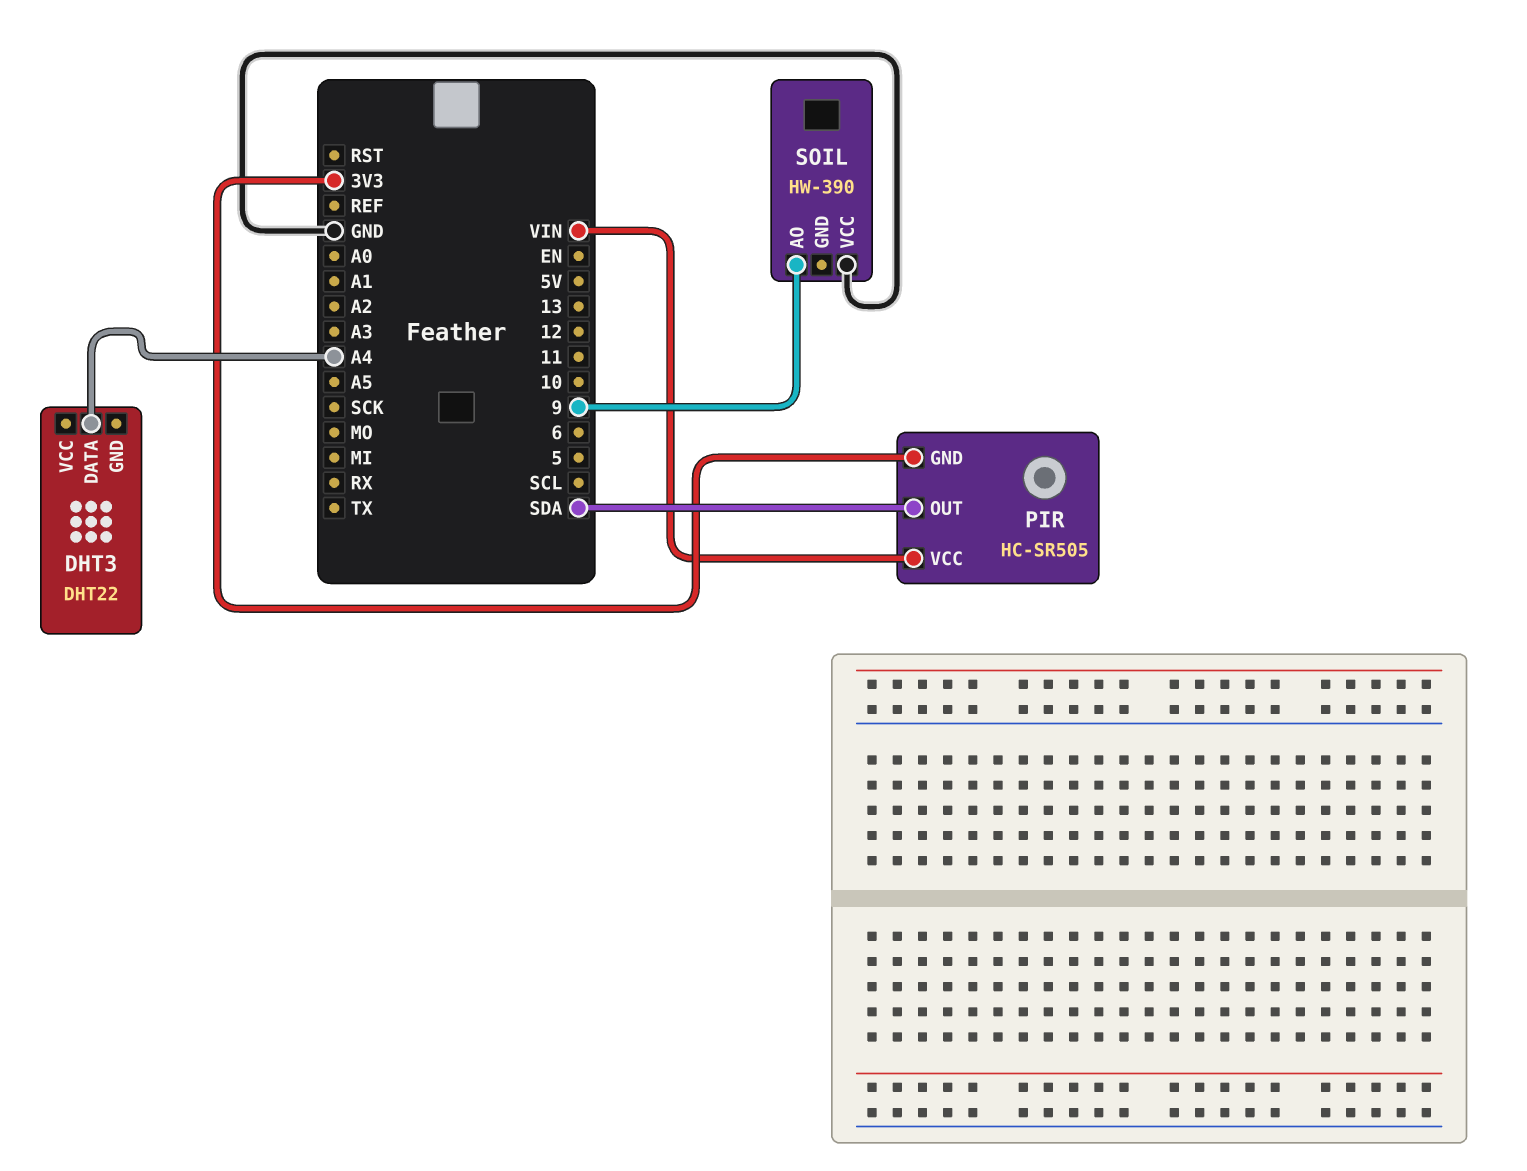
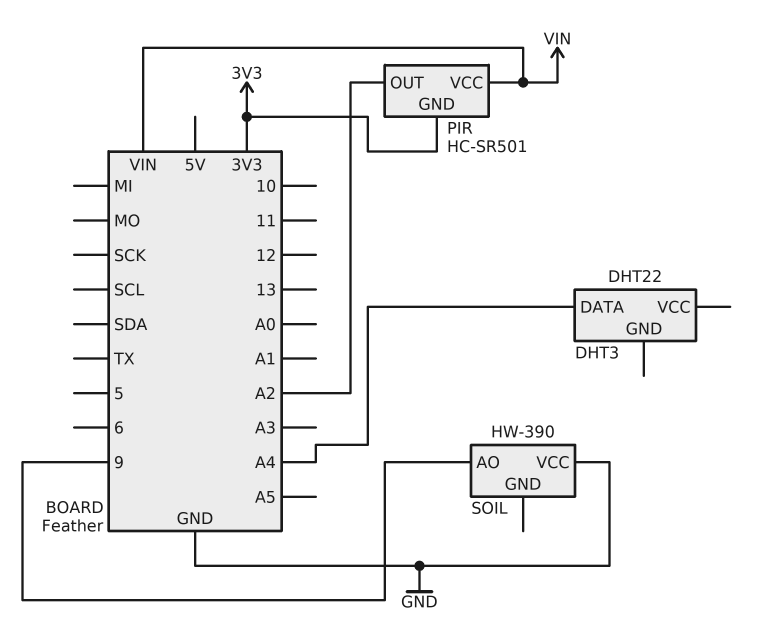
PIR: HC-SR505 -> HC-SR501
PIR pin OUT: SDA -> A2

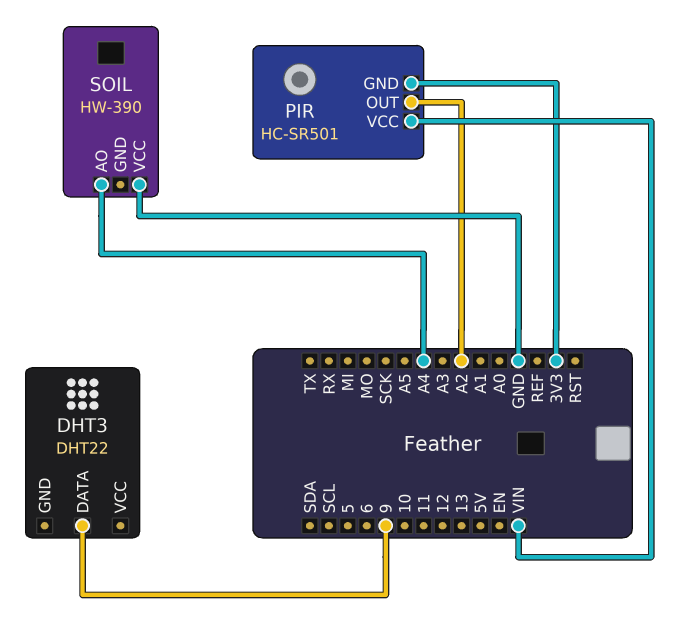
DHT3 pin DATA: A4 -> 9
SOIL pin AO: 9 -> A4

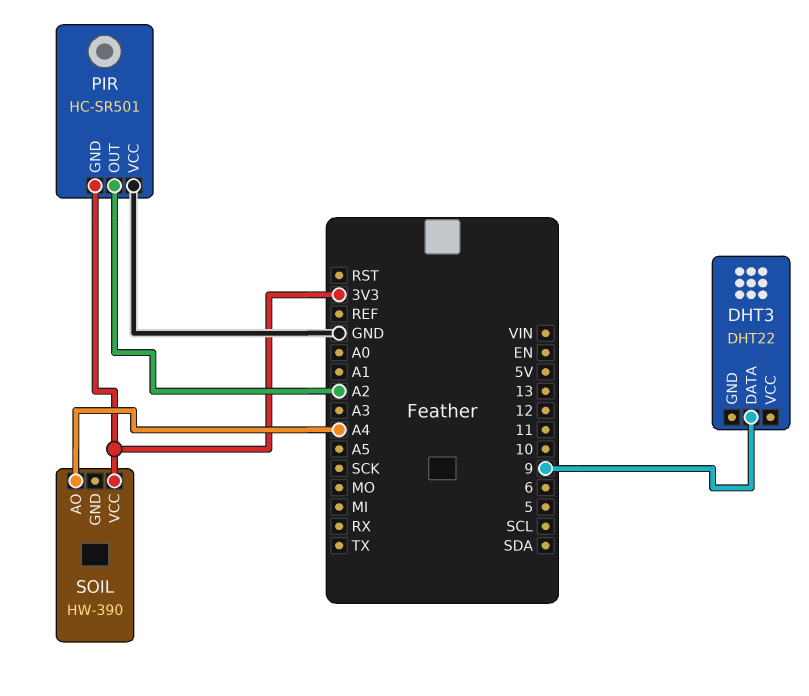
PIR pin VCC: VIN -> GND
SOIL pin VCC: GND -> 3V3

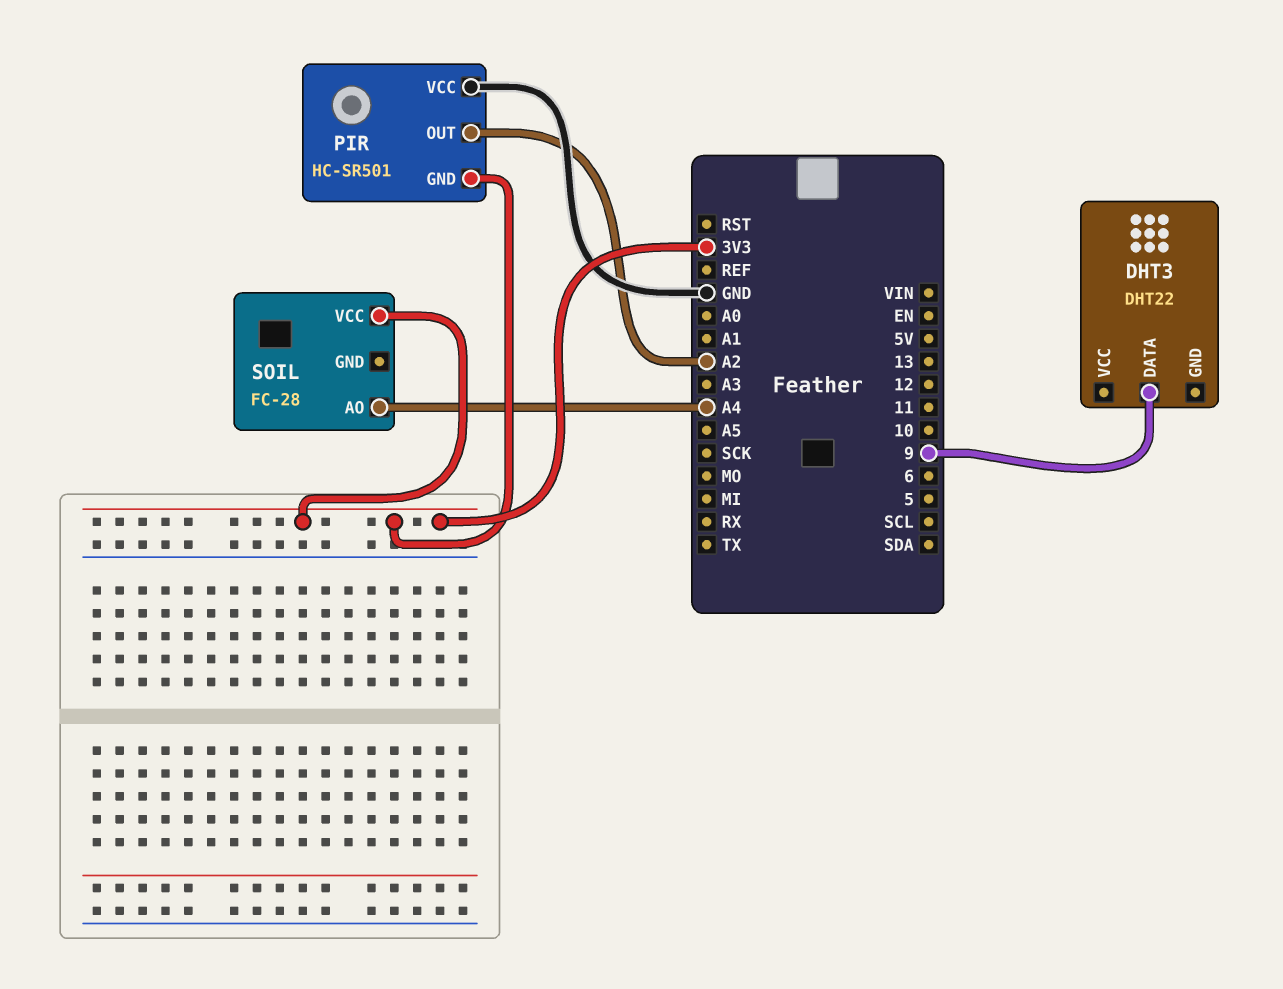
SOIL: HW-390 -> FC-28

